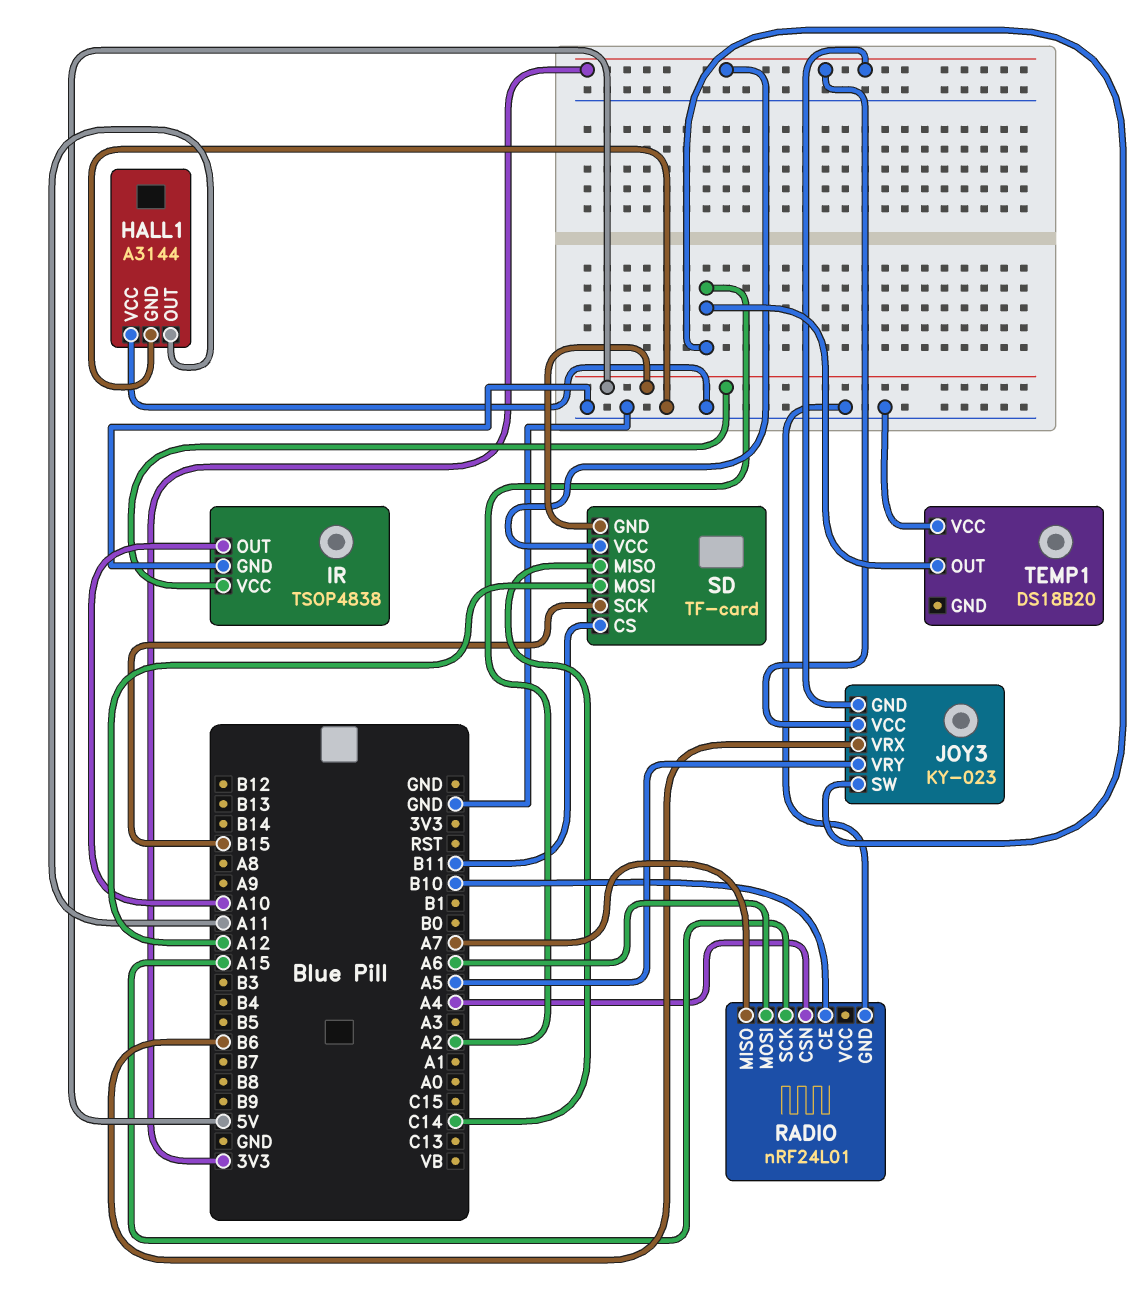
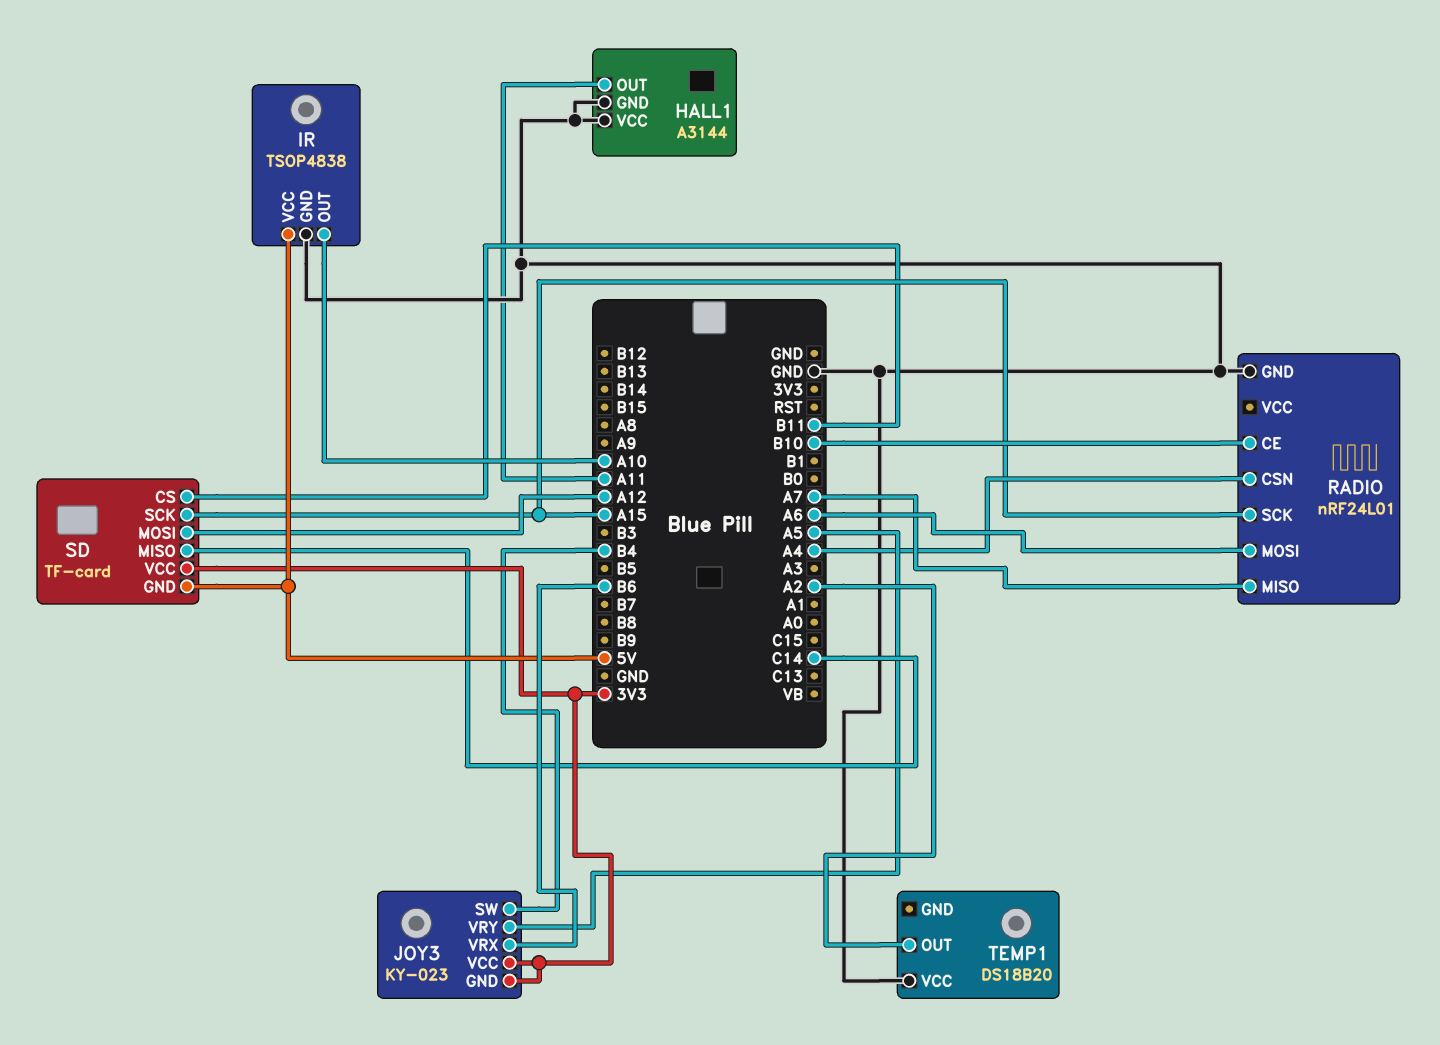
JOY3 pin SW: A2 -> B4
SD pin SCK: B15 -> A15

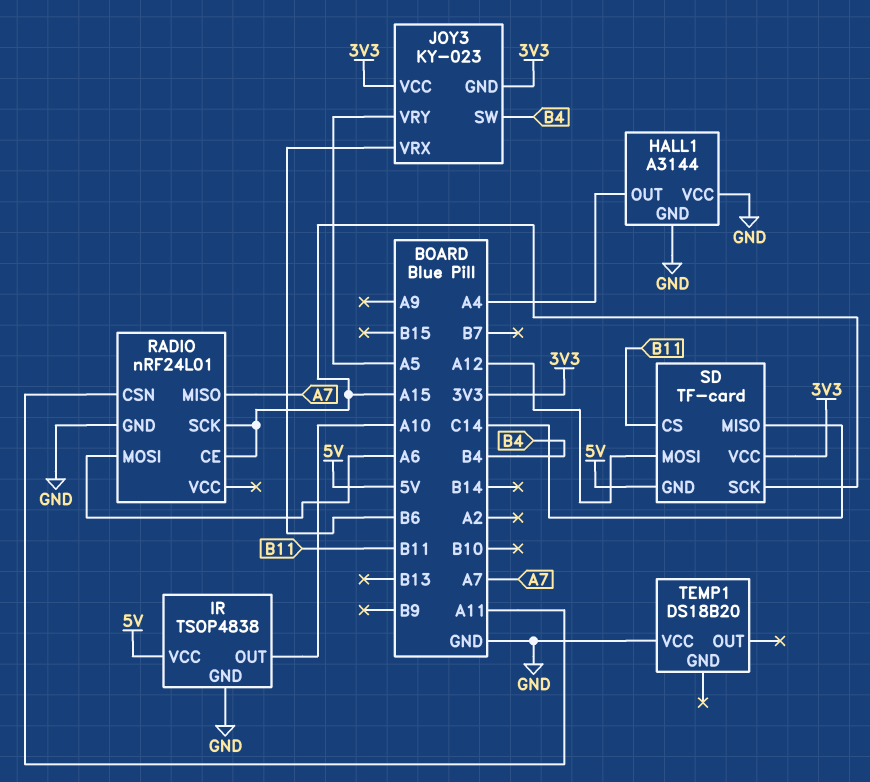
HALL1 pin OUT: A11 -> A4
RADIO pin CE: B10 -> A15
RADIO pin CSN: A4 -> A11
TEMP1 pin OUT: A2 -> none

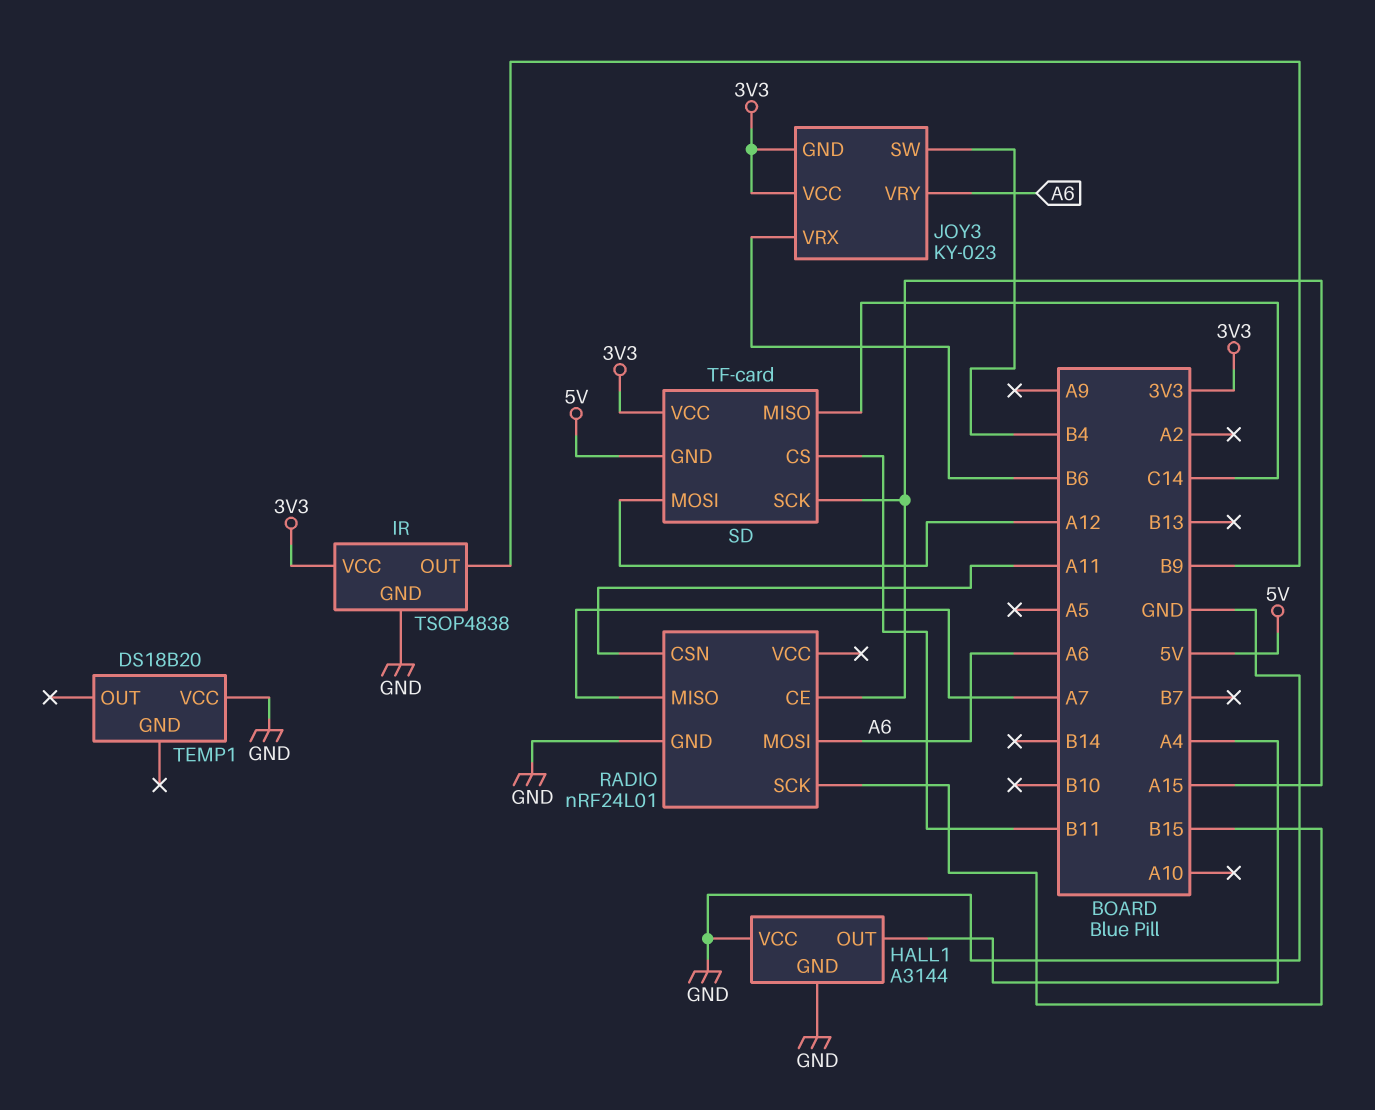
IR pin OUT: A10 -> B9
IR pin VCC: 5V -> 3V3
JOY3 pin VRY: A5 -> A6
RADIO pin SCK: A15 -> B15

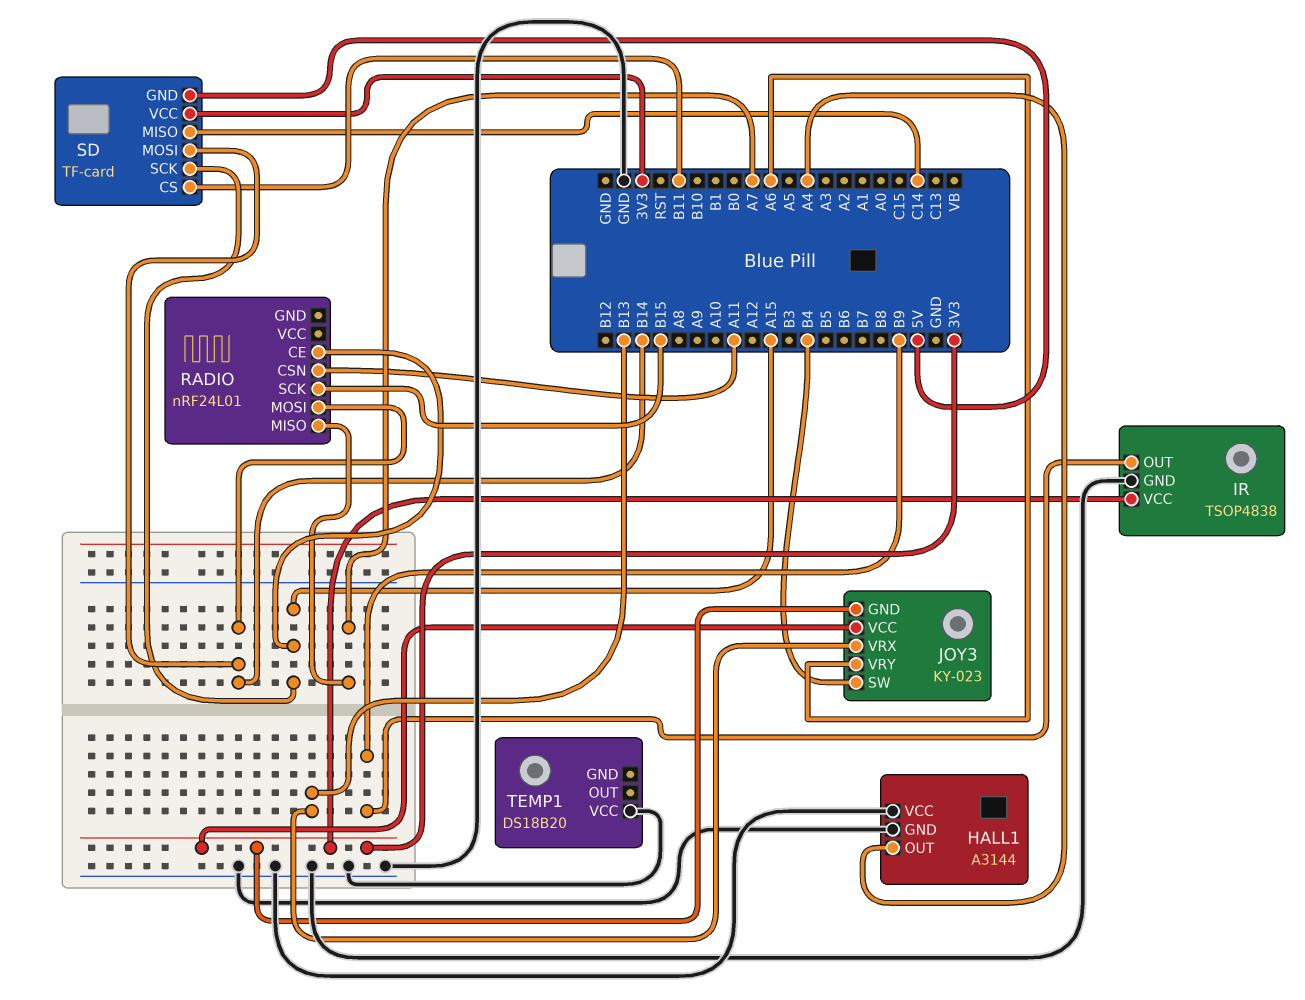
JOY3 pin VRX: B6 -> B13
RADIO pin GND: GND -> none
RADIO pin MOSI: A6 -> B14
SD pin MOSI: A12 -> B14

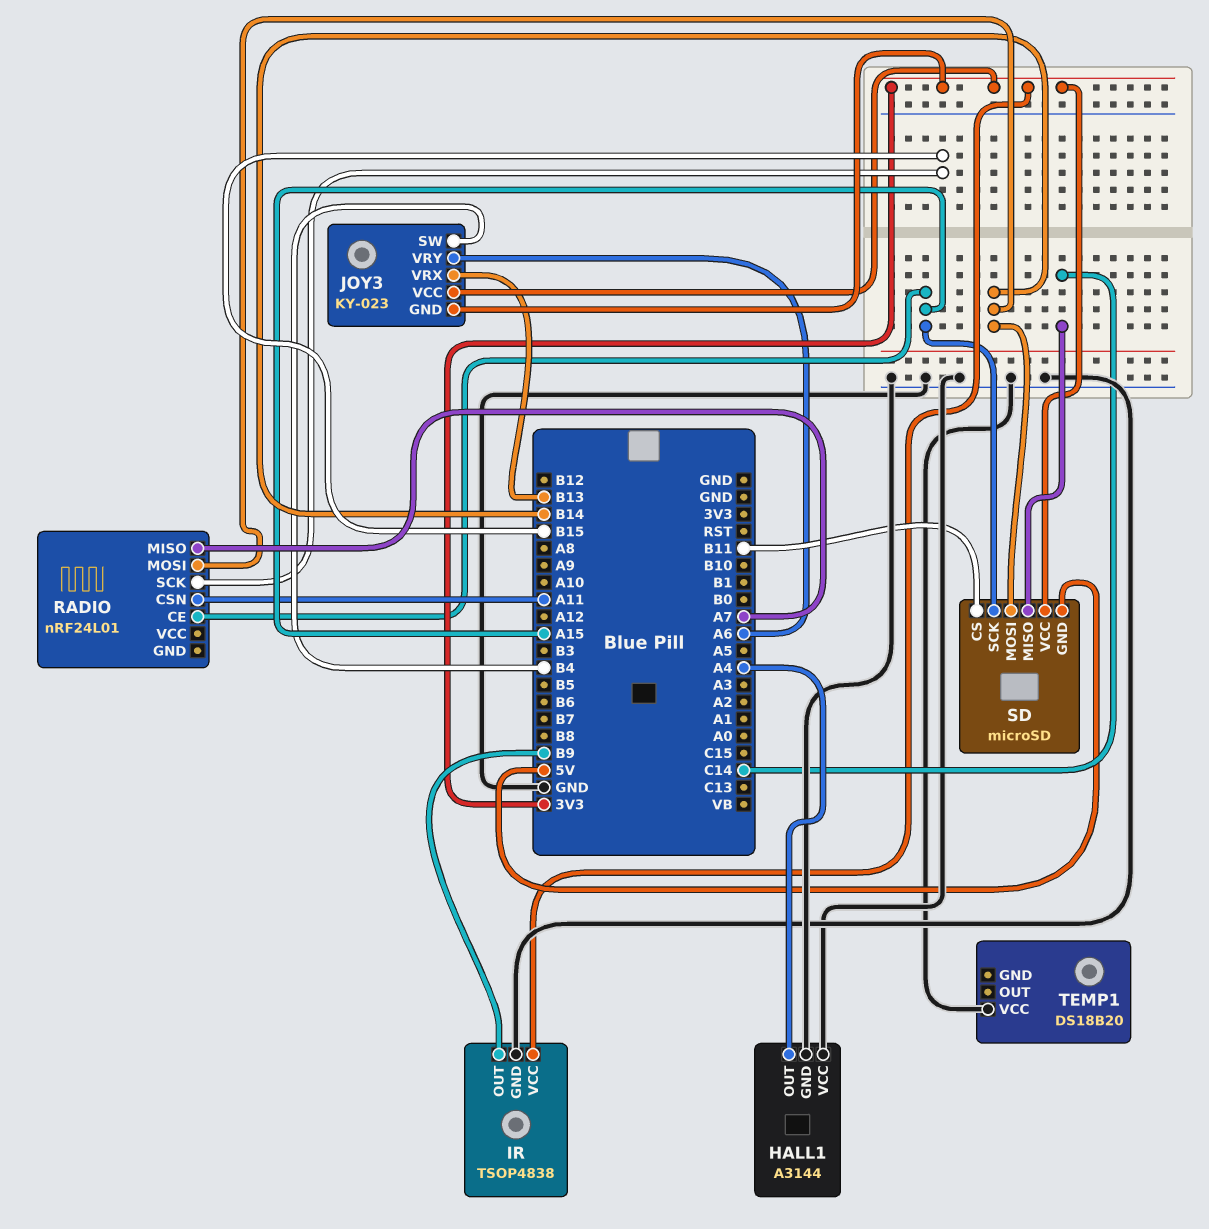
SD: TF-card -> microSD

